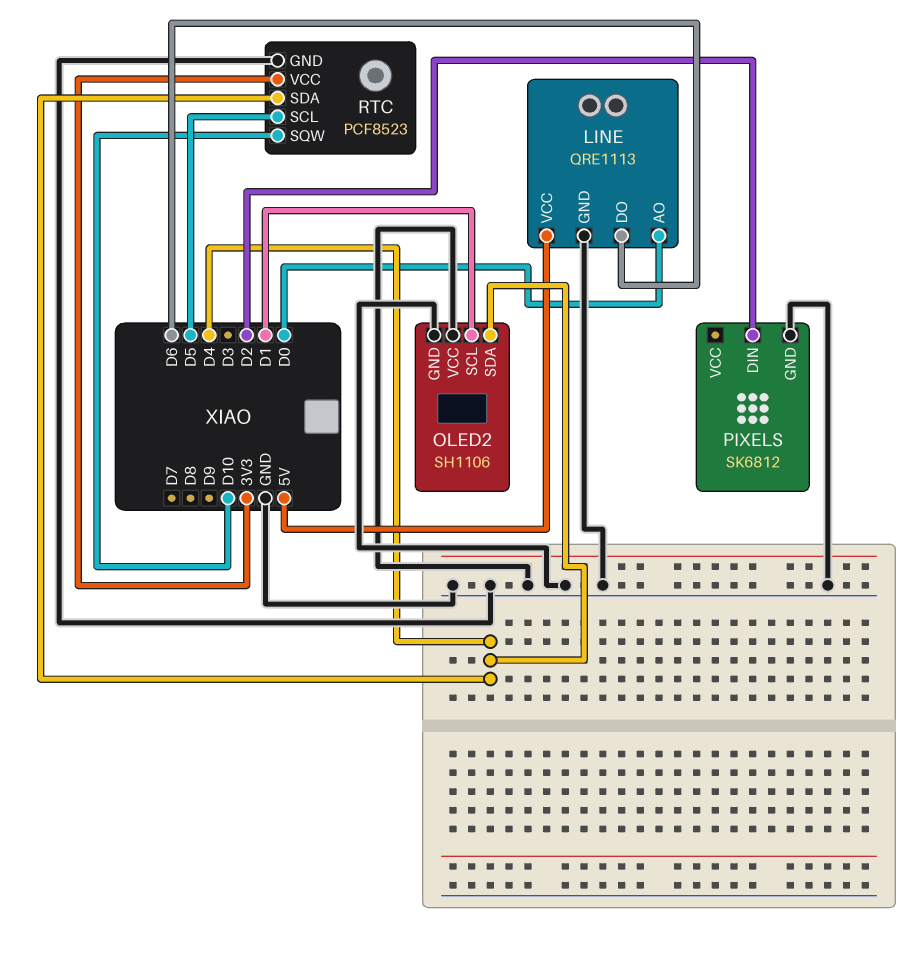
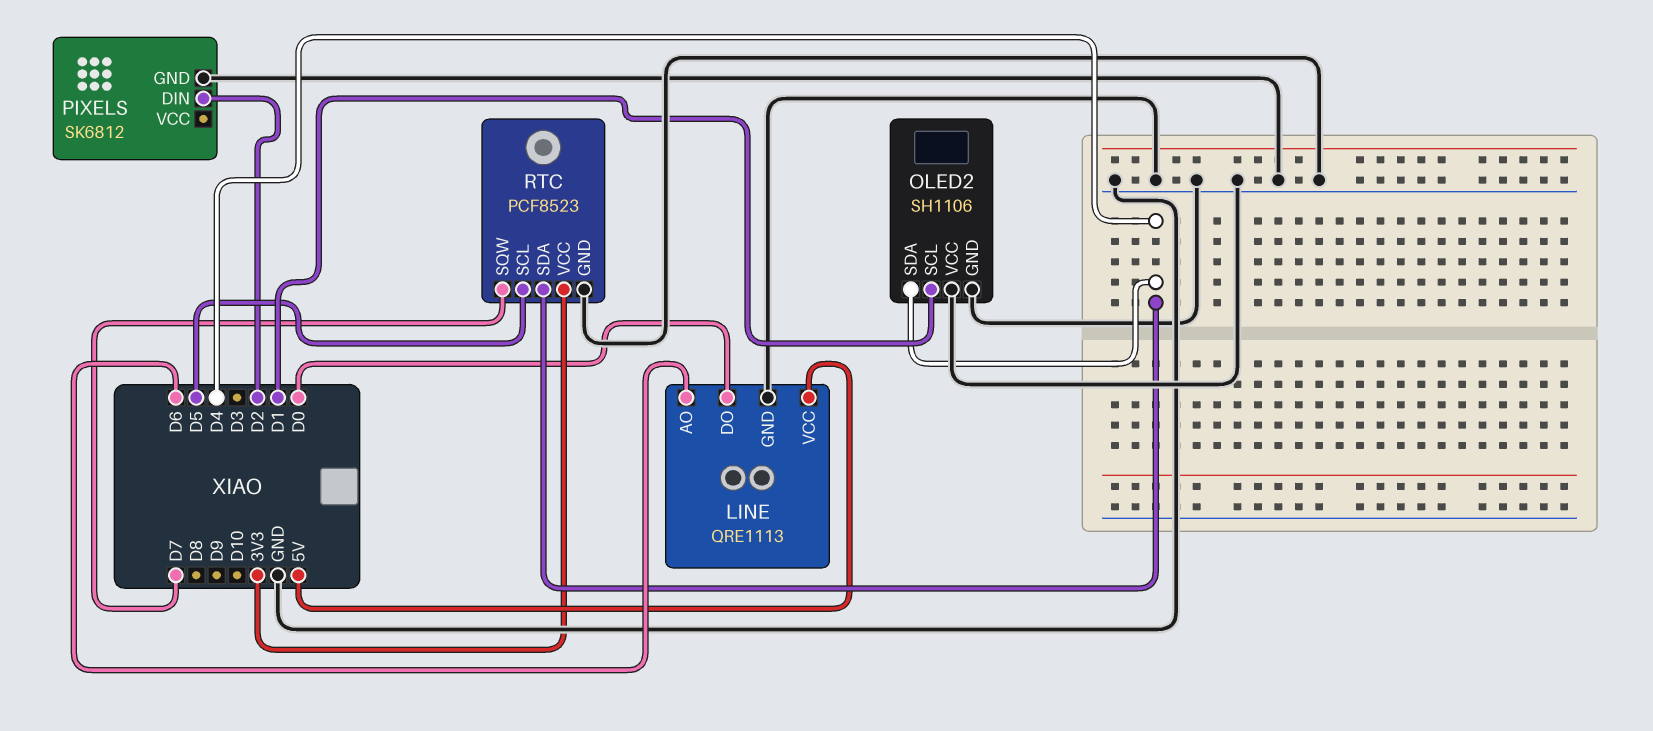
LINE pin AO: D0 -> D6
LINE pin DO: D6 -> D0
RTC pin SQW: D10 -> D7

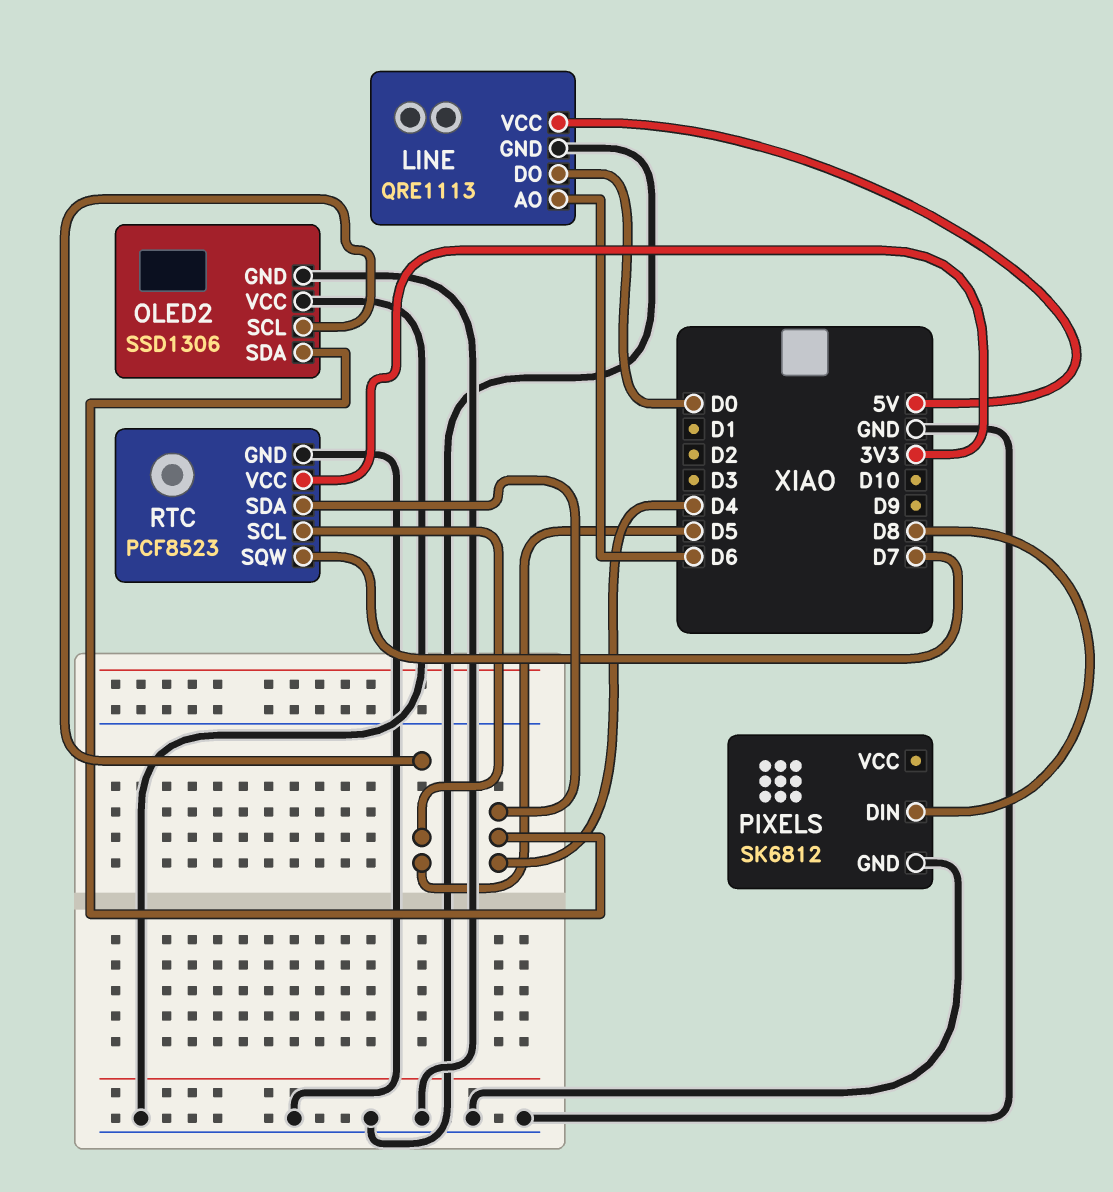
OLED2: SH1106 -> SSD1306
OLED2 pin SCL: D1 -> D5
PIXELS pin DIN: D2 -> D8

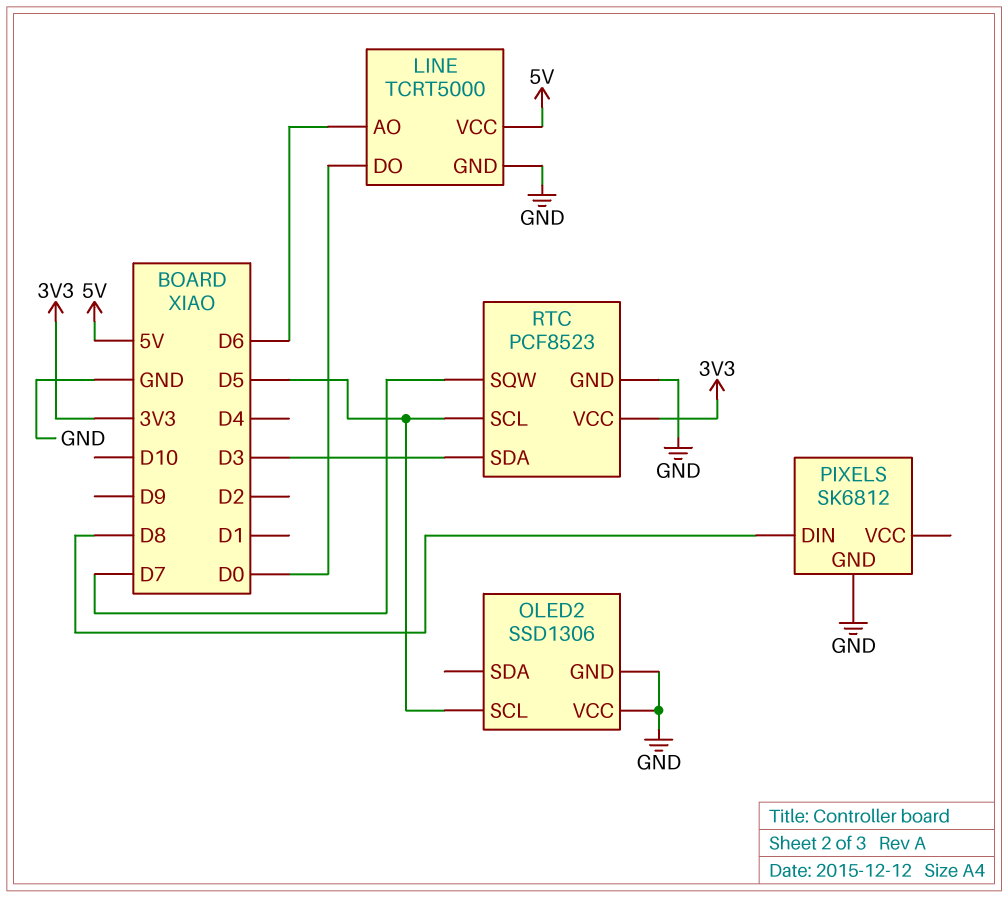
LINE: QRE1113 -> TCRT5000
OLED2 pin SDA: D4 -> none
RTC pin SDA: D4 -> D3

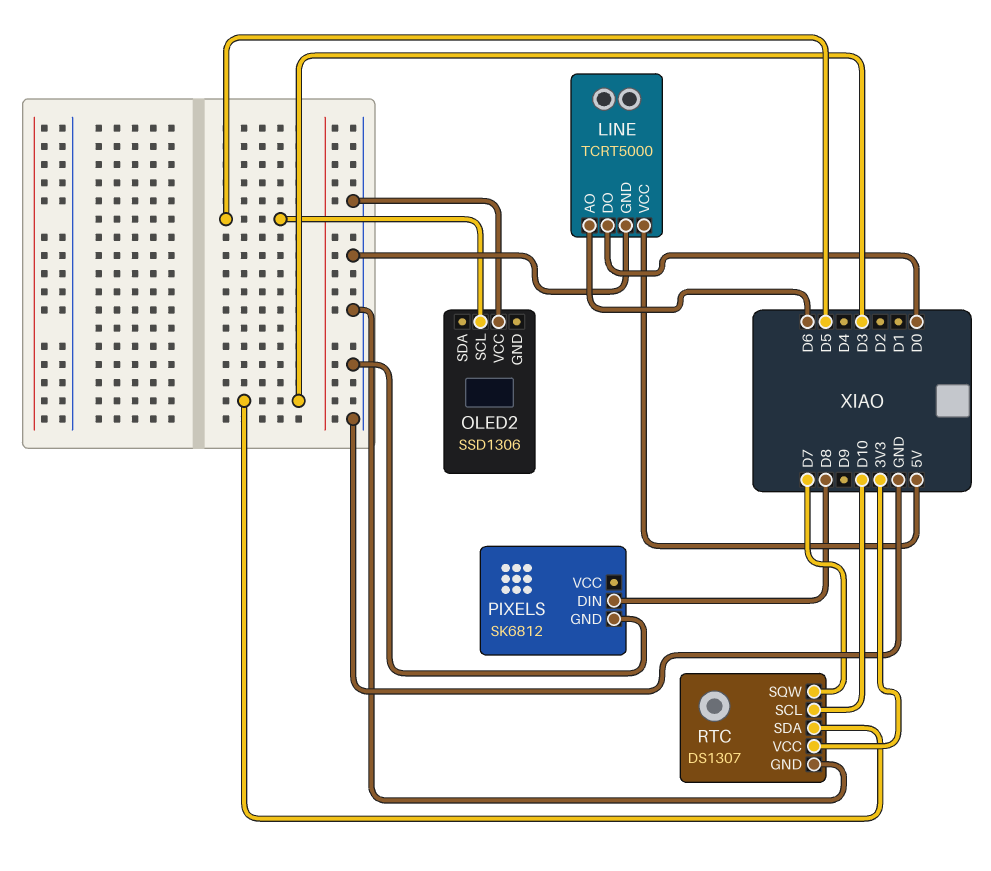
OLED2 pin GND: GND -> none
RTC: PCF8523 -> DS1307
RTC pin SCL: D5 -> D10

